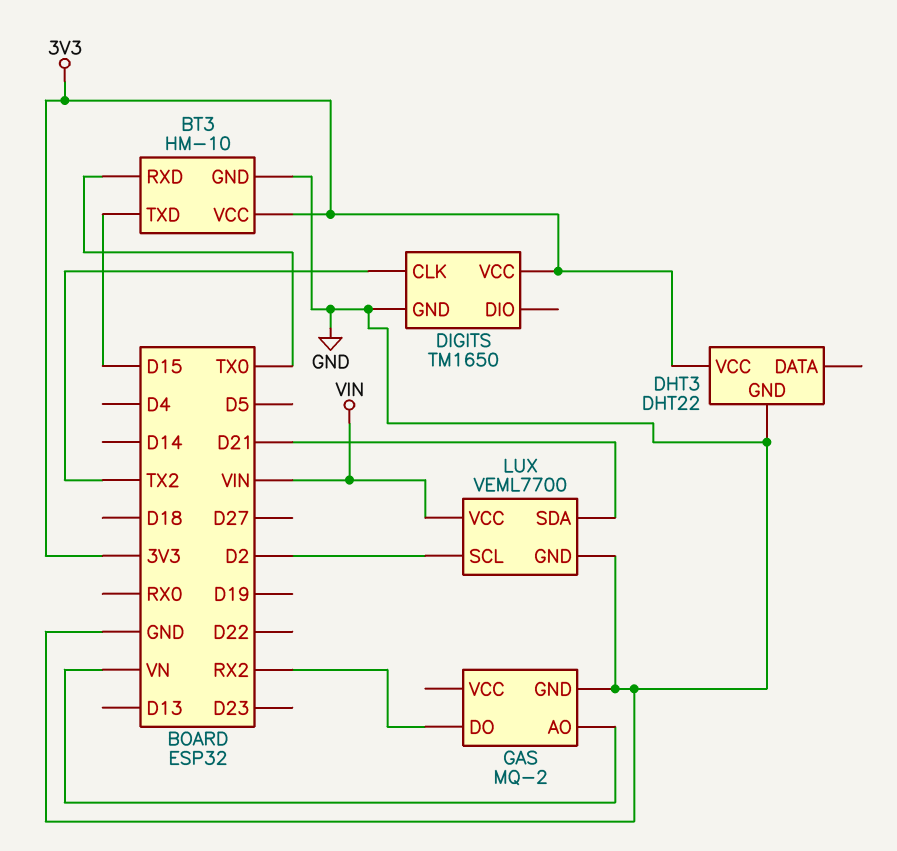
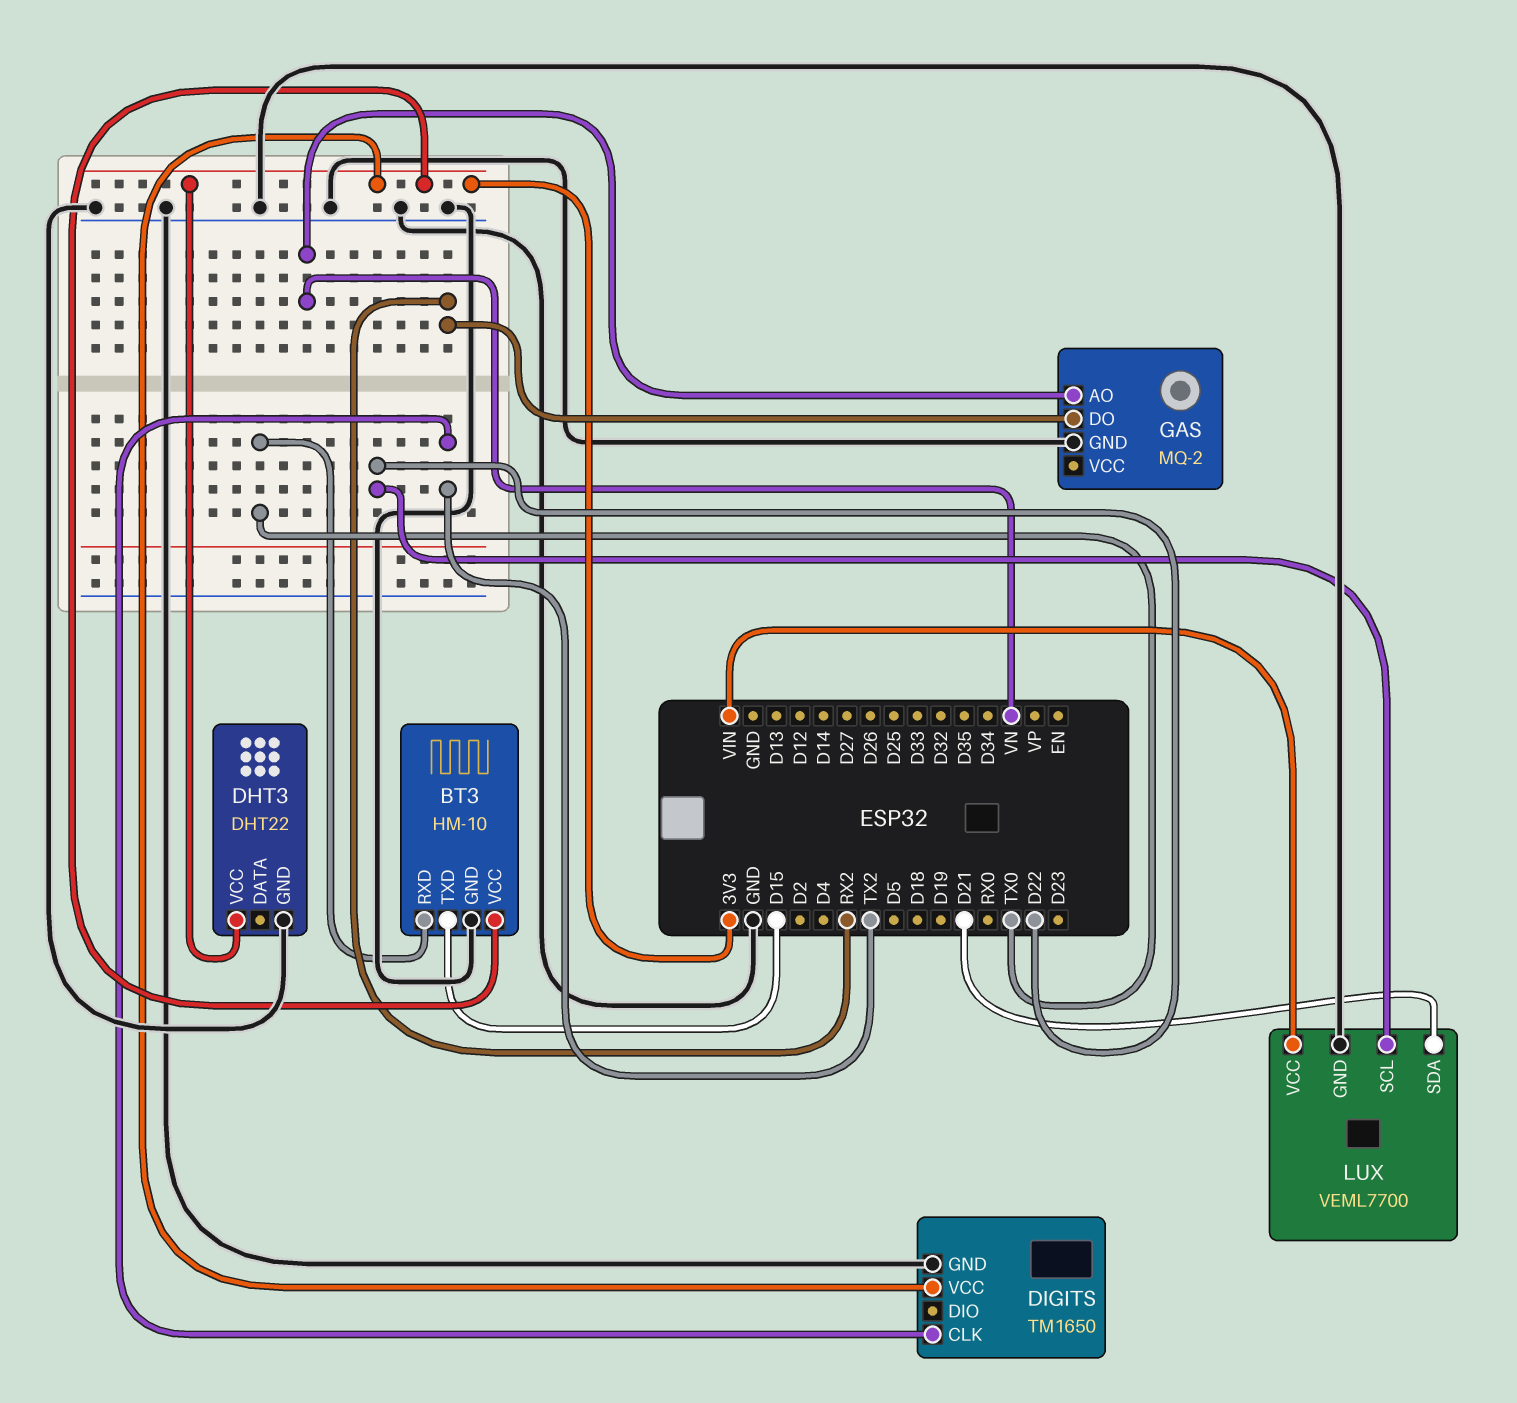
LUX pin SCL: D2 -> D22

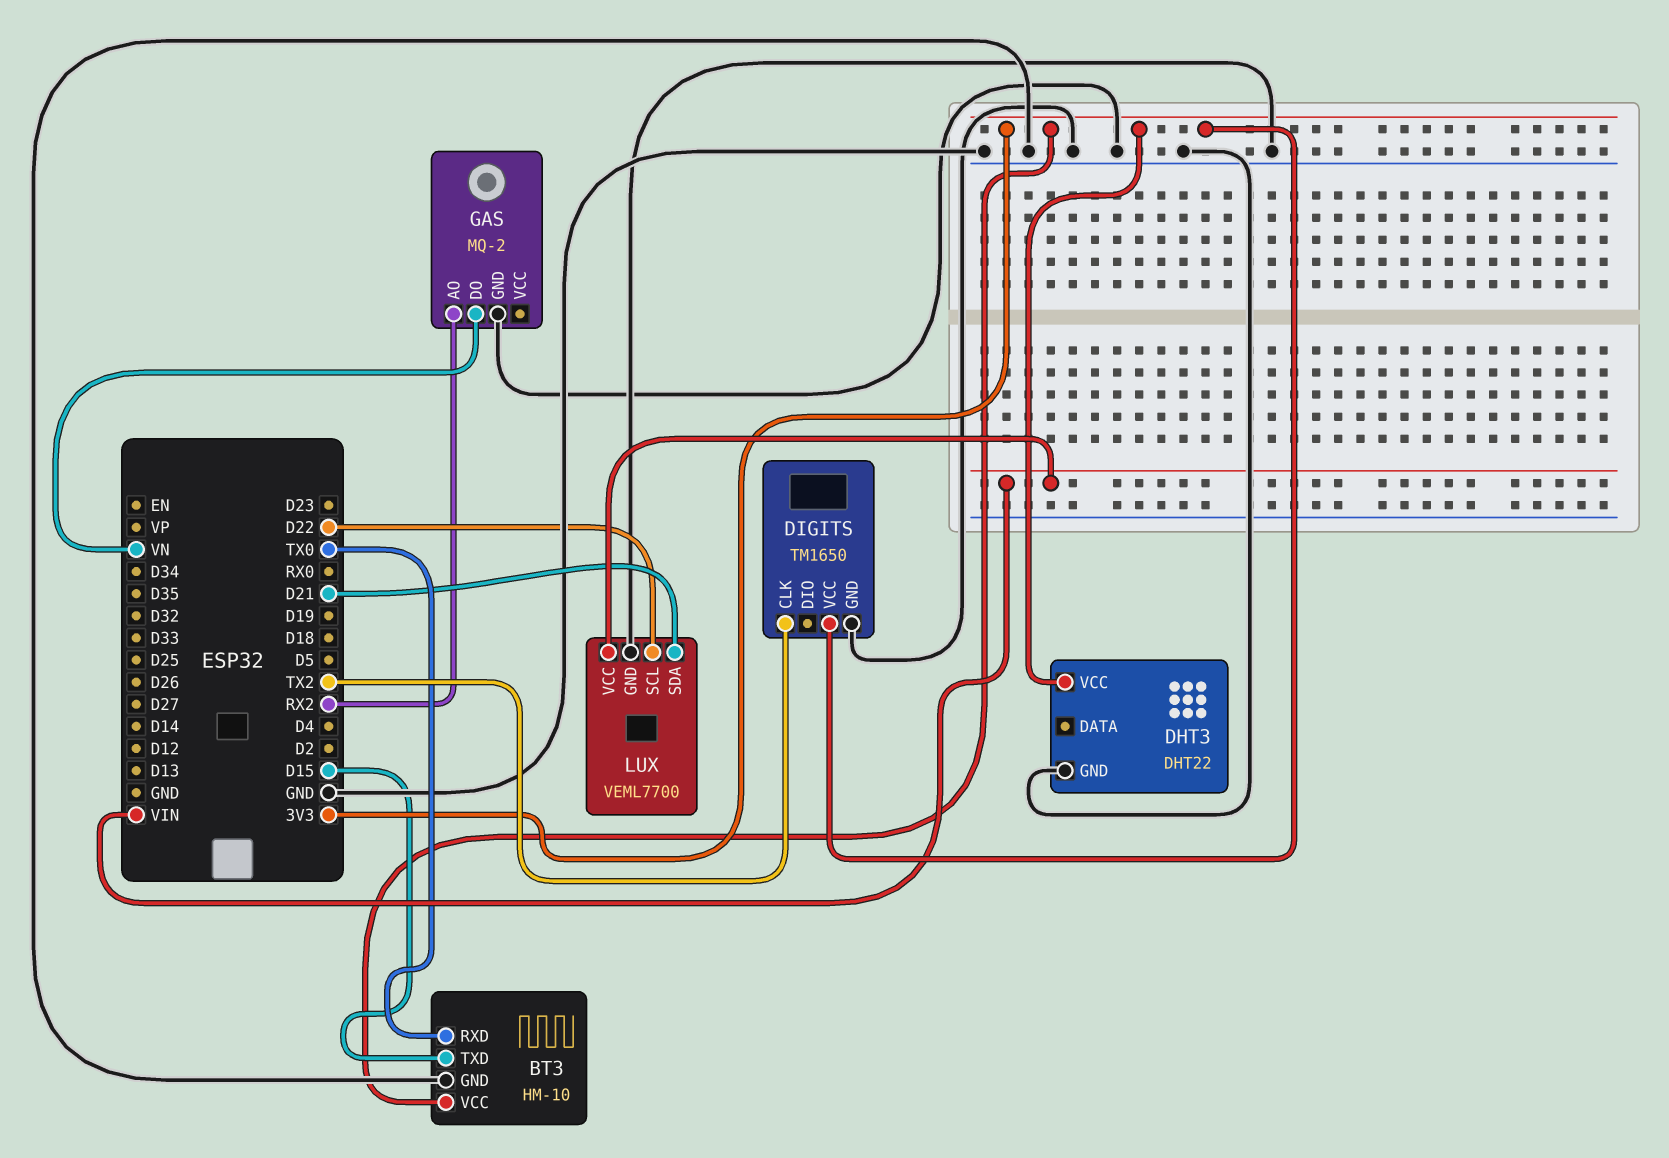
GAS pin AO: VN -> RX2
GAS pin DO: RX2 -> VN

